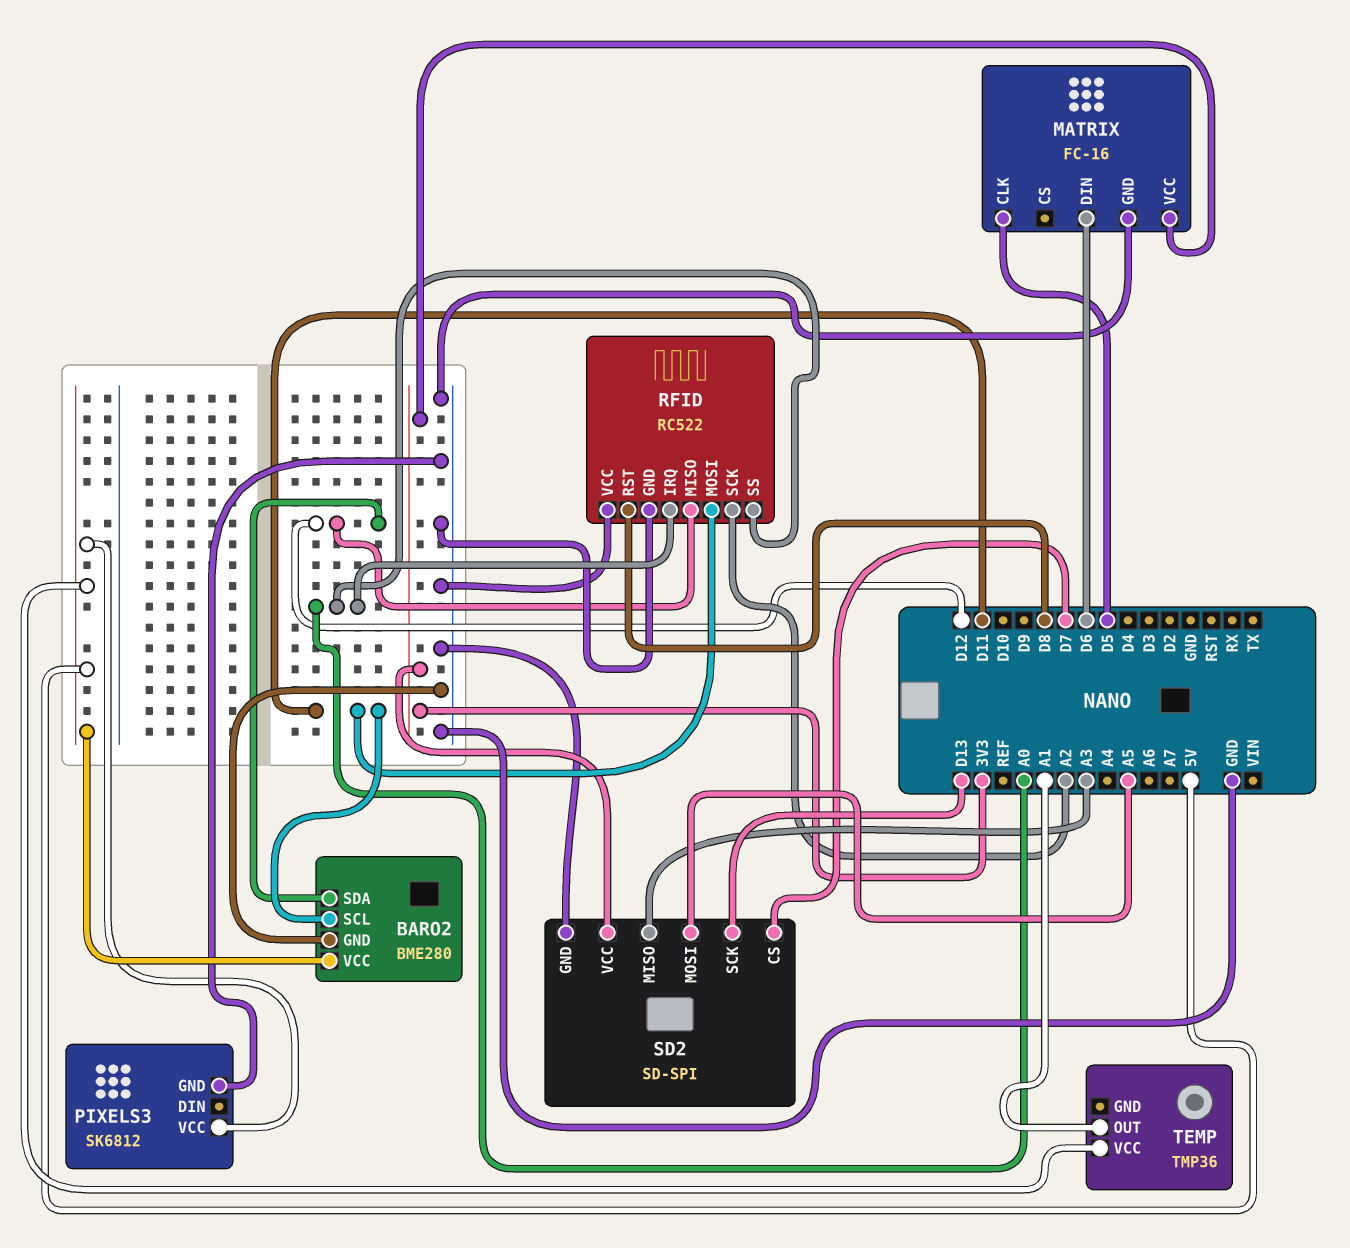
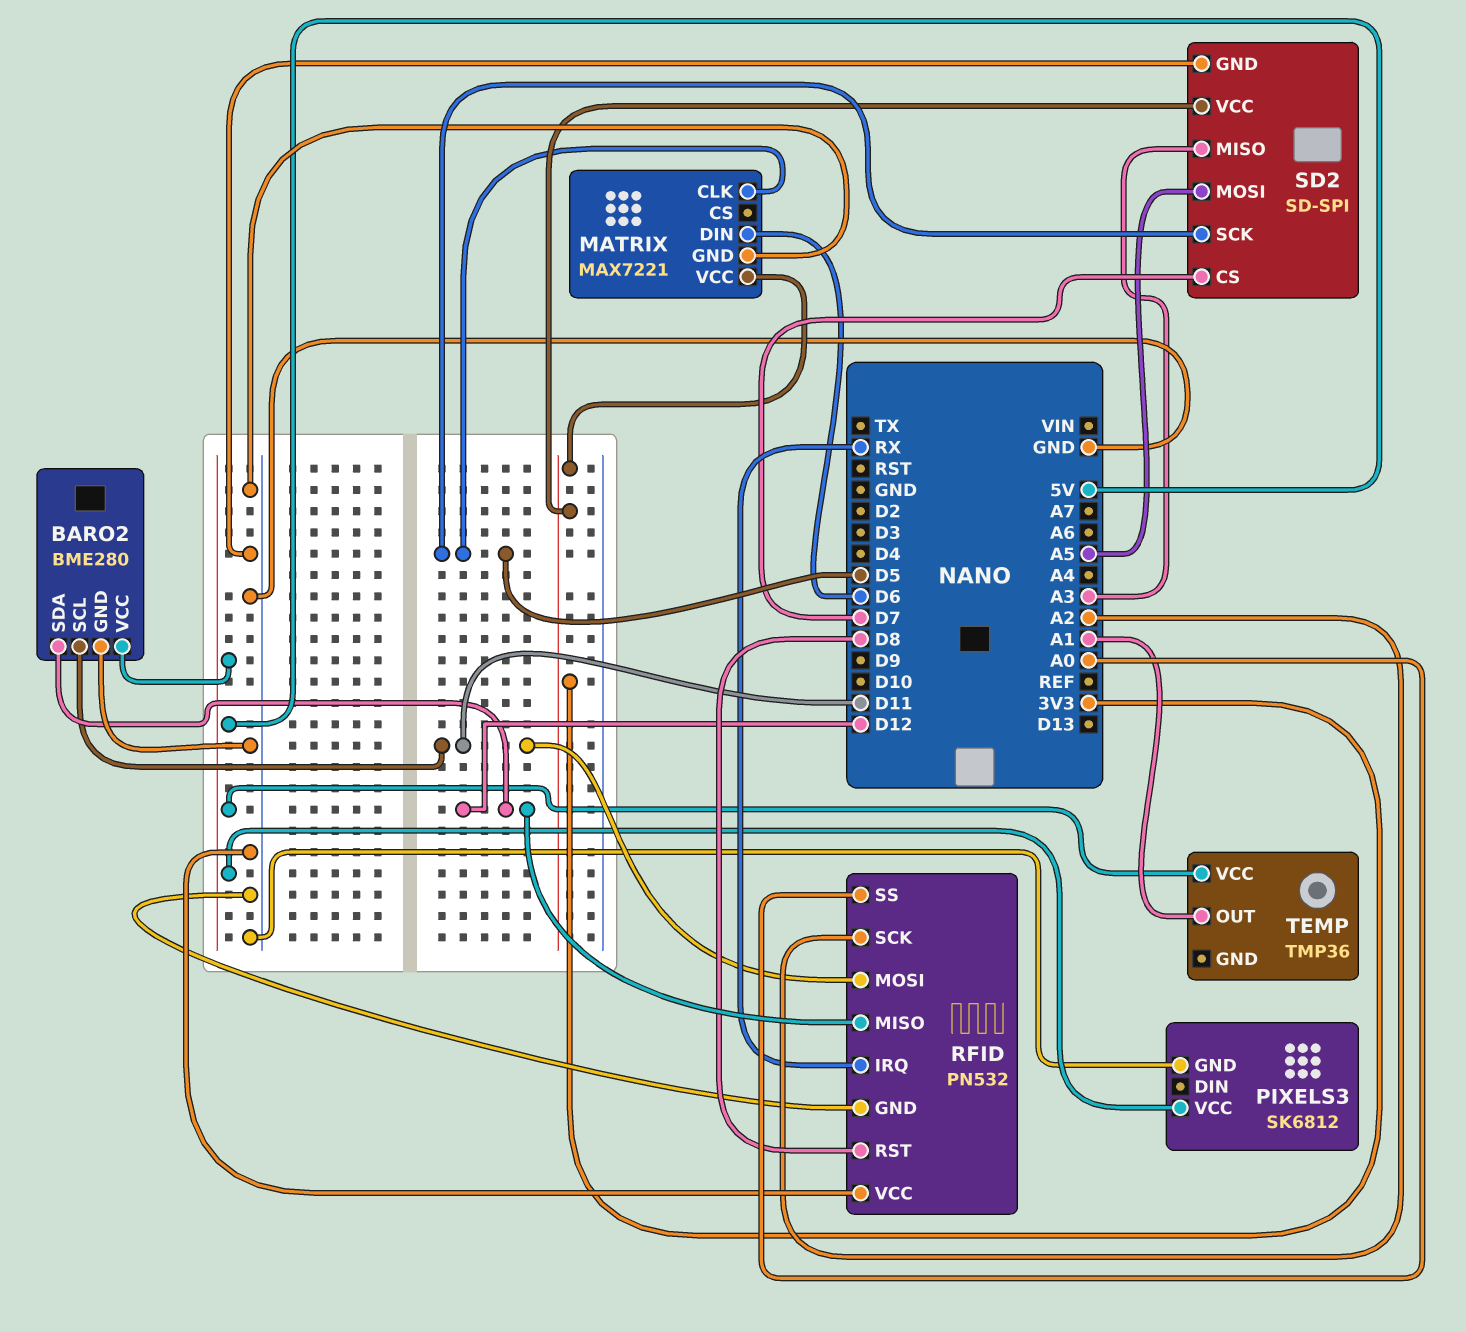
MATRIX: FC-16 -> MAX7221
RFID: RC522 -> PN532
RFID pin IRQ: A0 -> RX
SD2 pin SCK: D13 -> D5

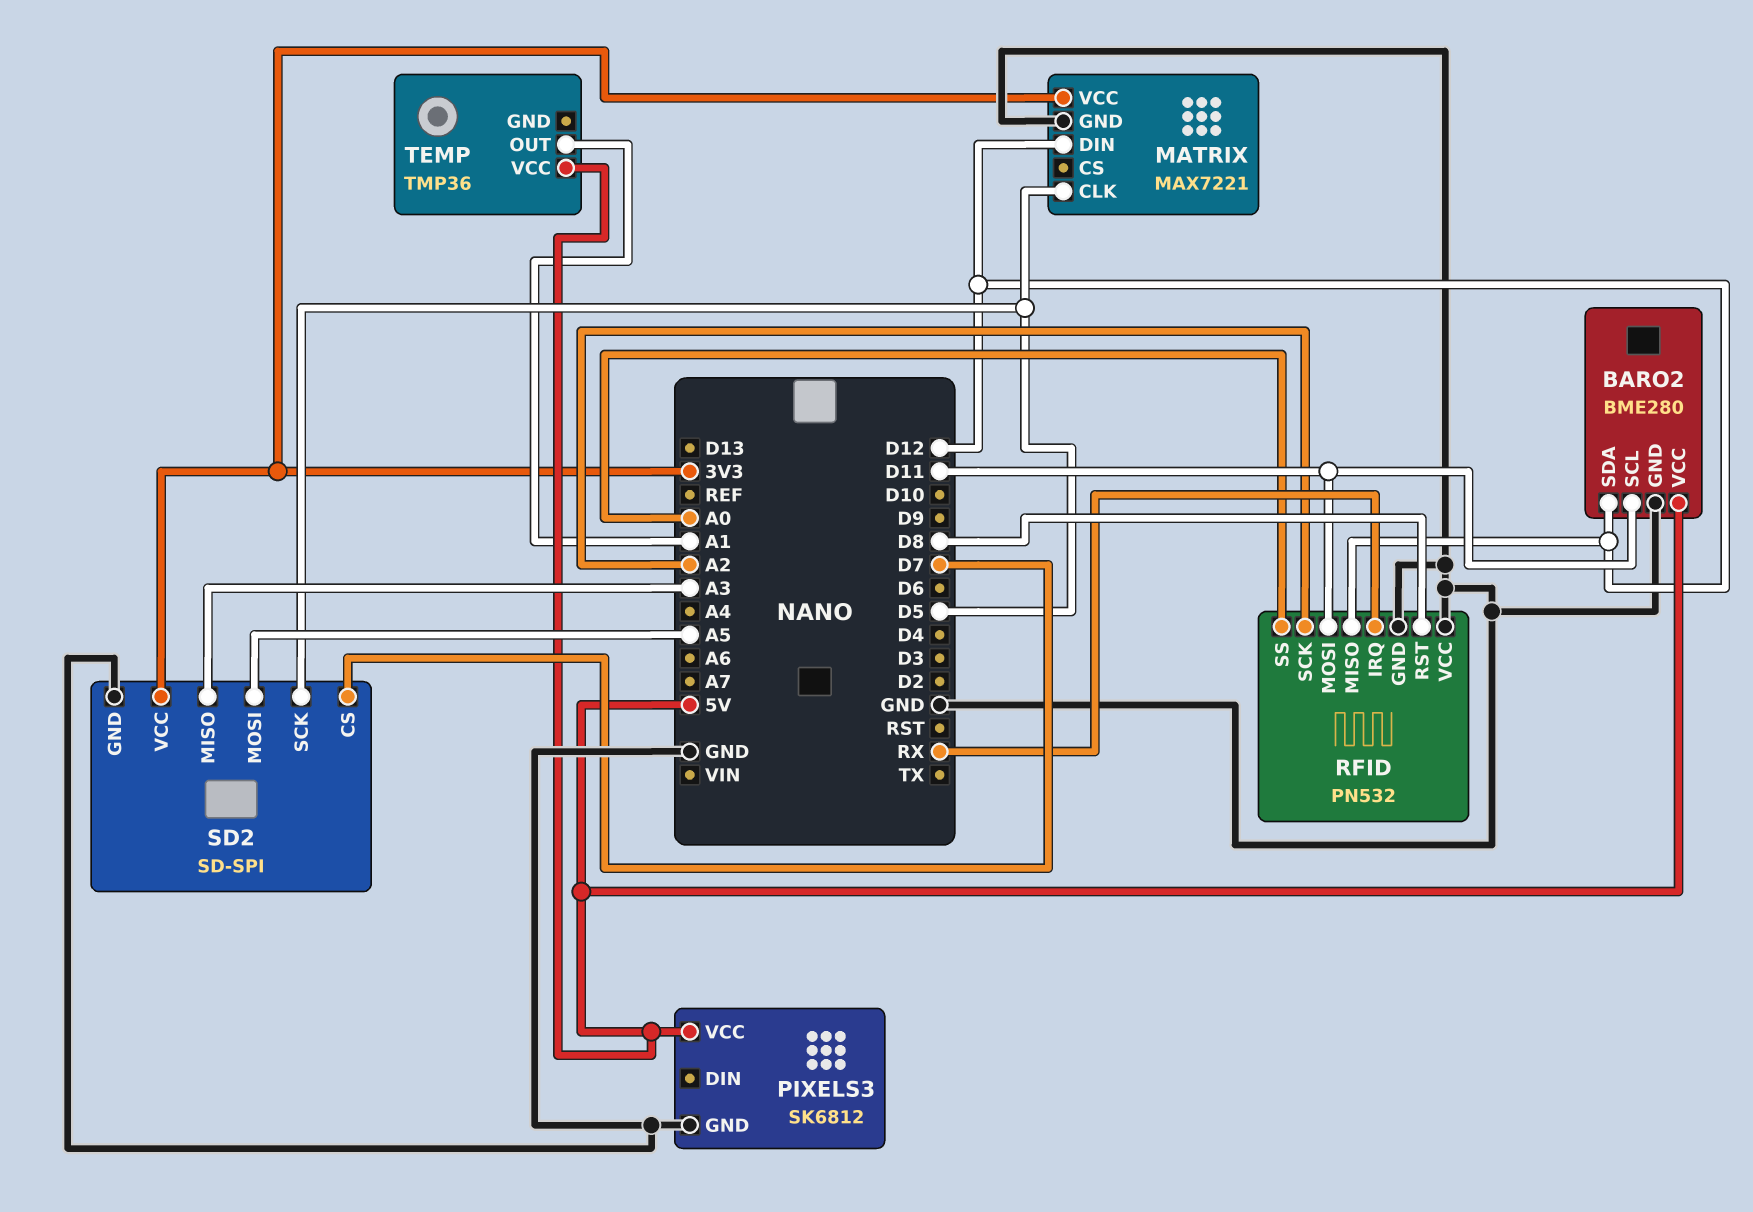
MATRIX pin DIN: D6 -> D12

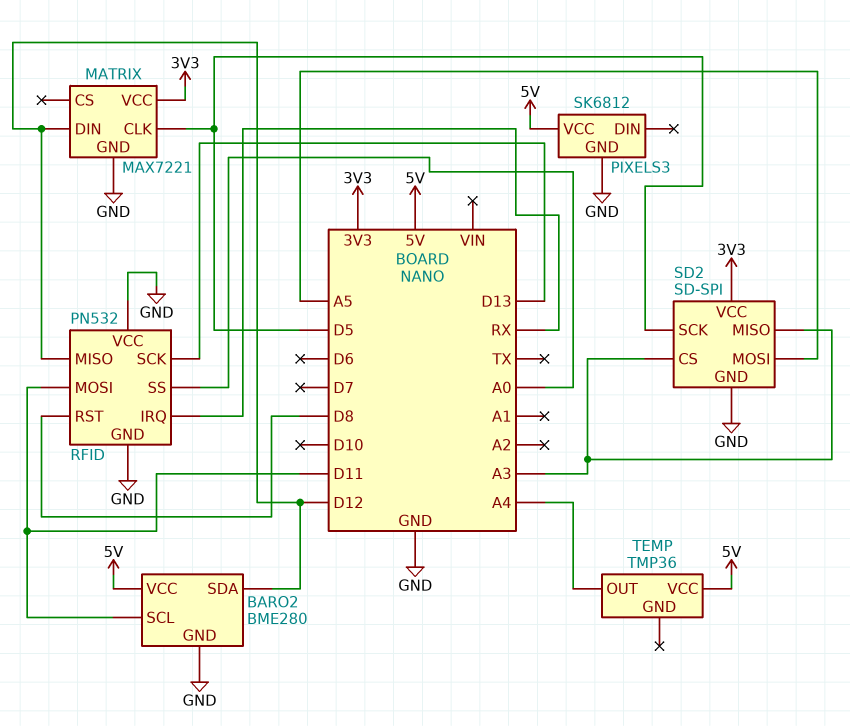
RFID pin SCK: A2 -> D13
SD2 pin CS: D7 -> A3
TEMP pin OUT: A1 -> A4

